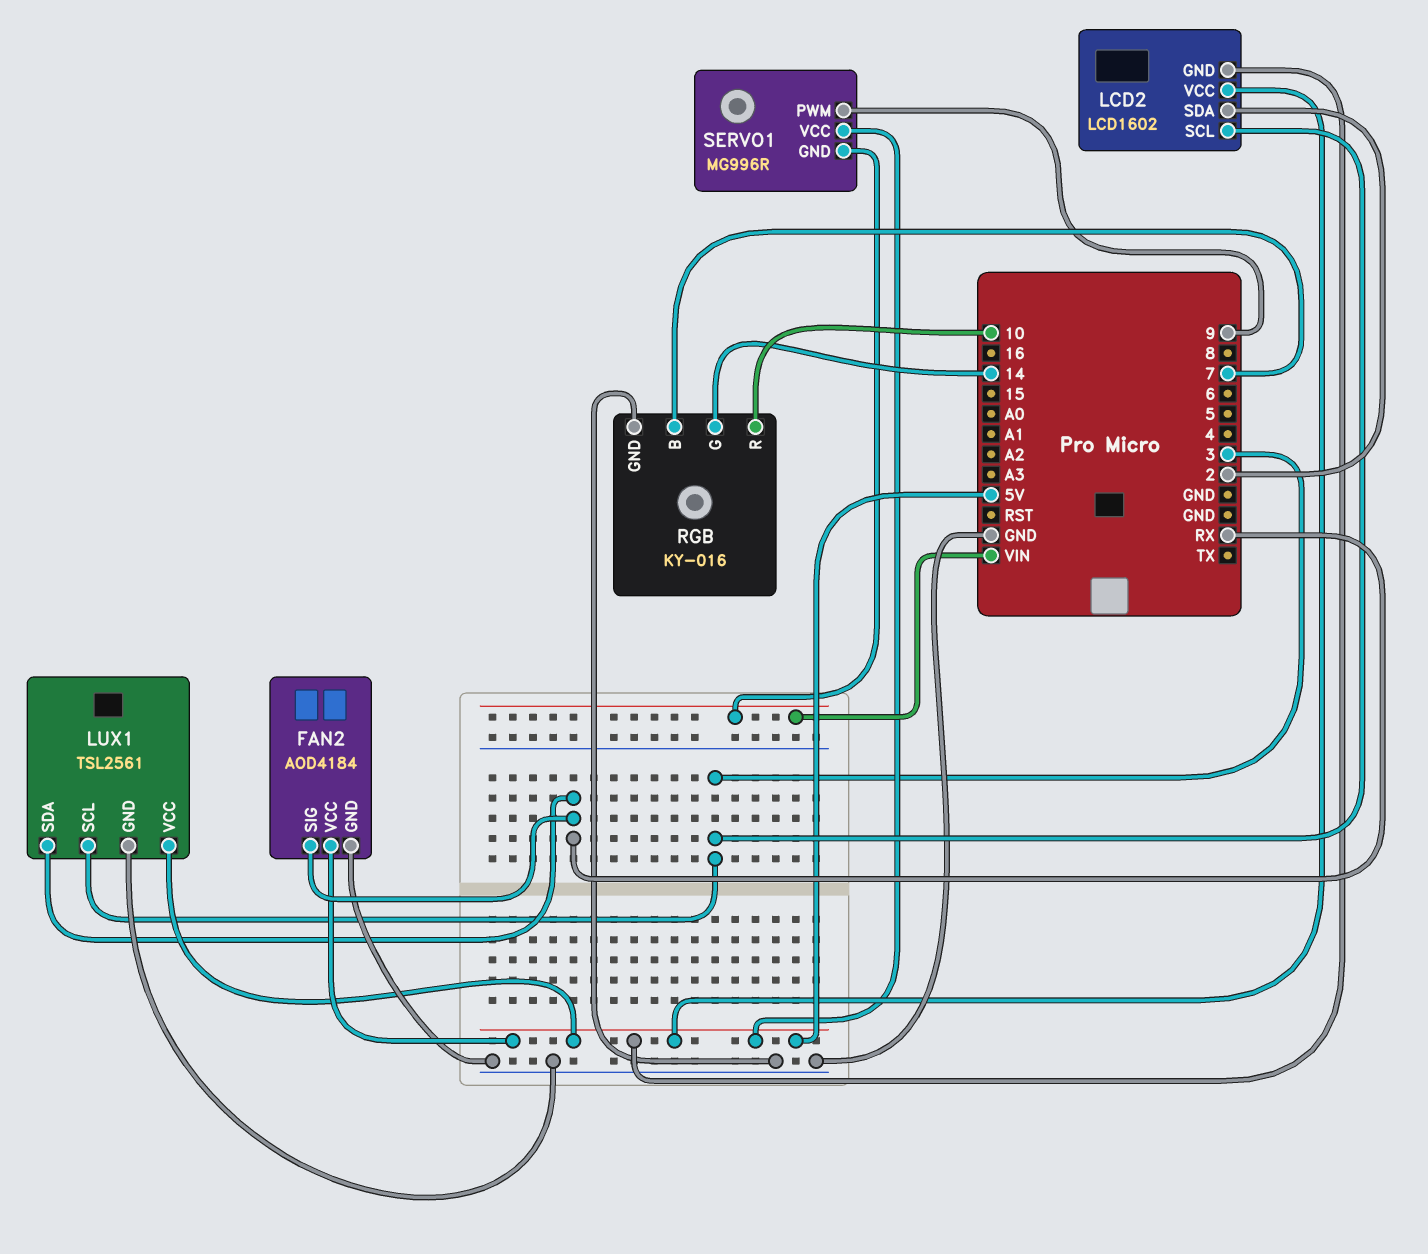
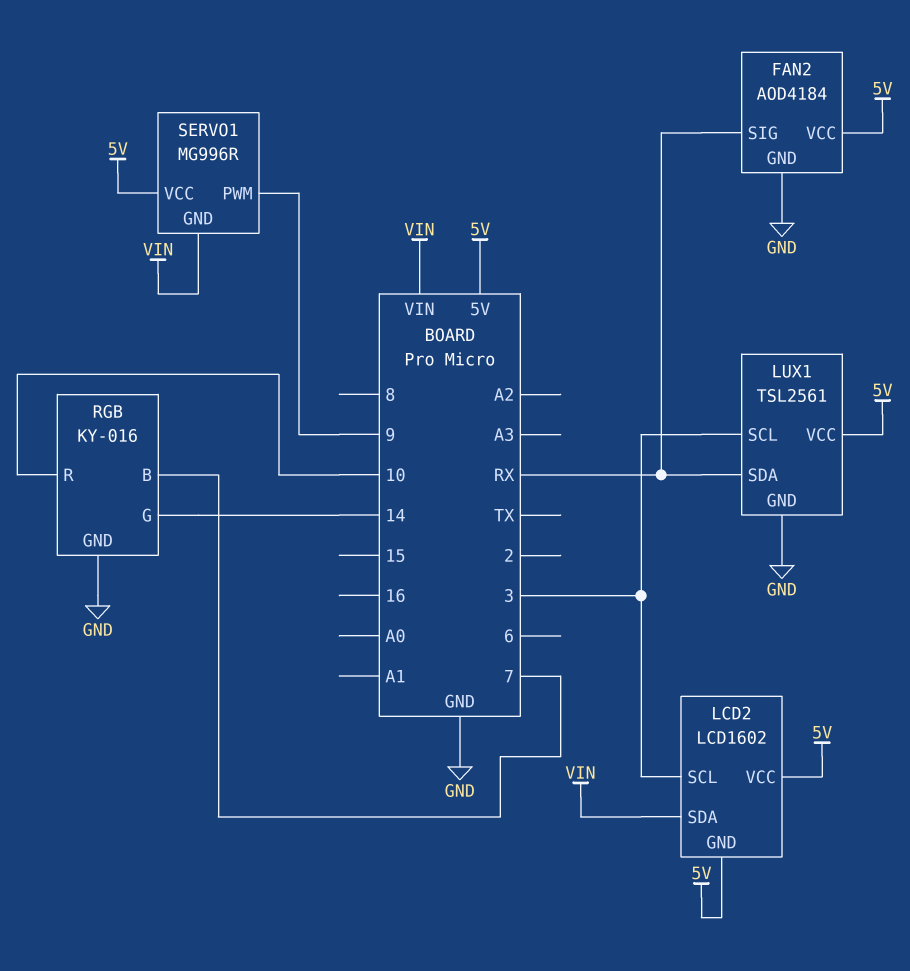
LCD2 pin SDA: 2 -> VIN

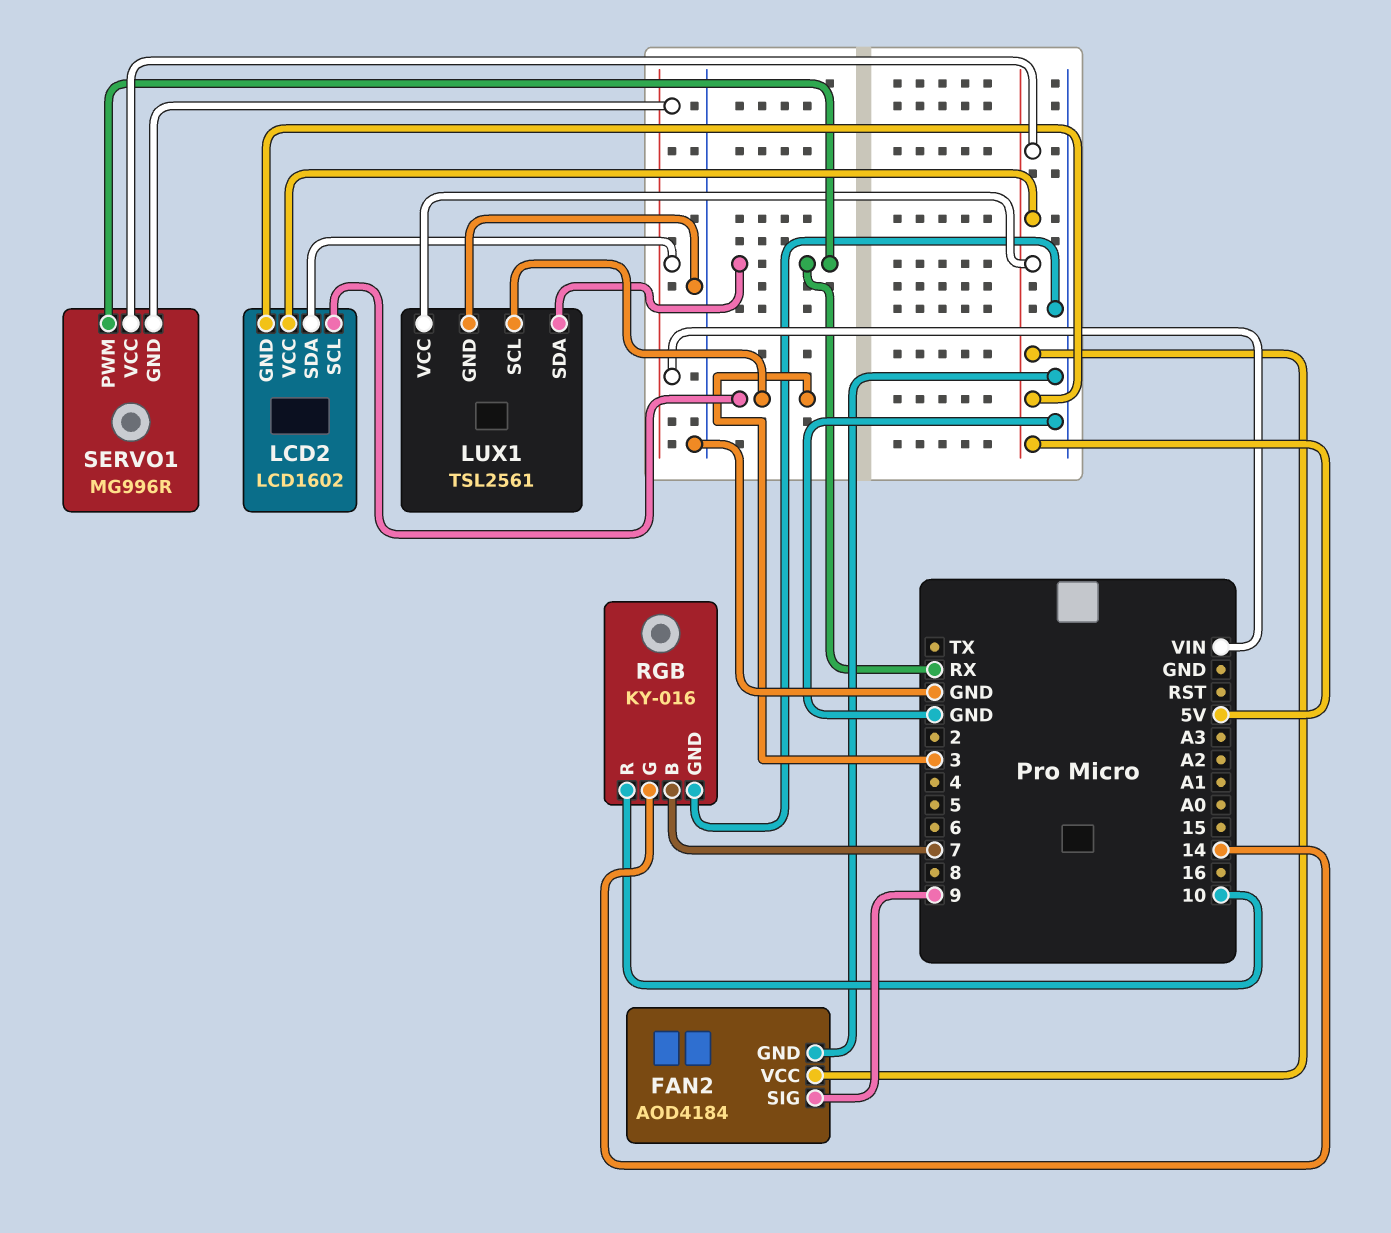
FAN2 pin SIG: RX -> 9
SERVO1 pin PWM: 9 -> RX

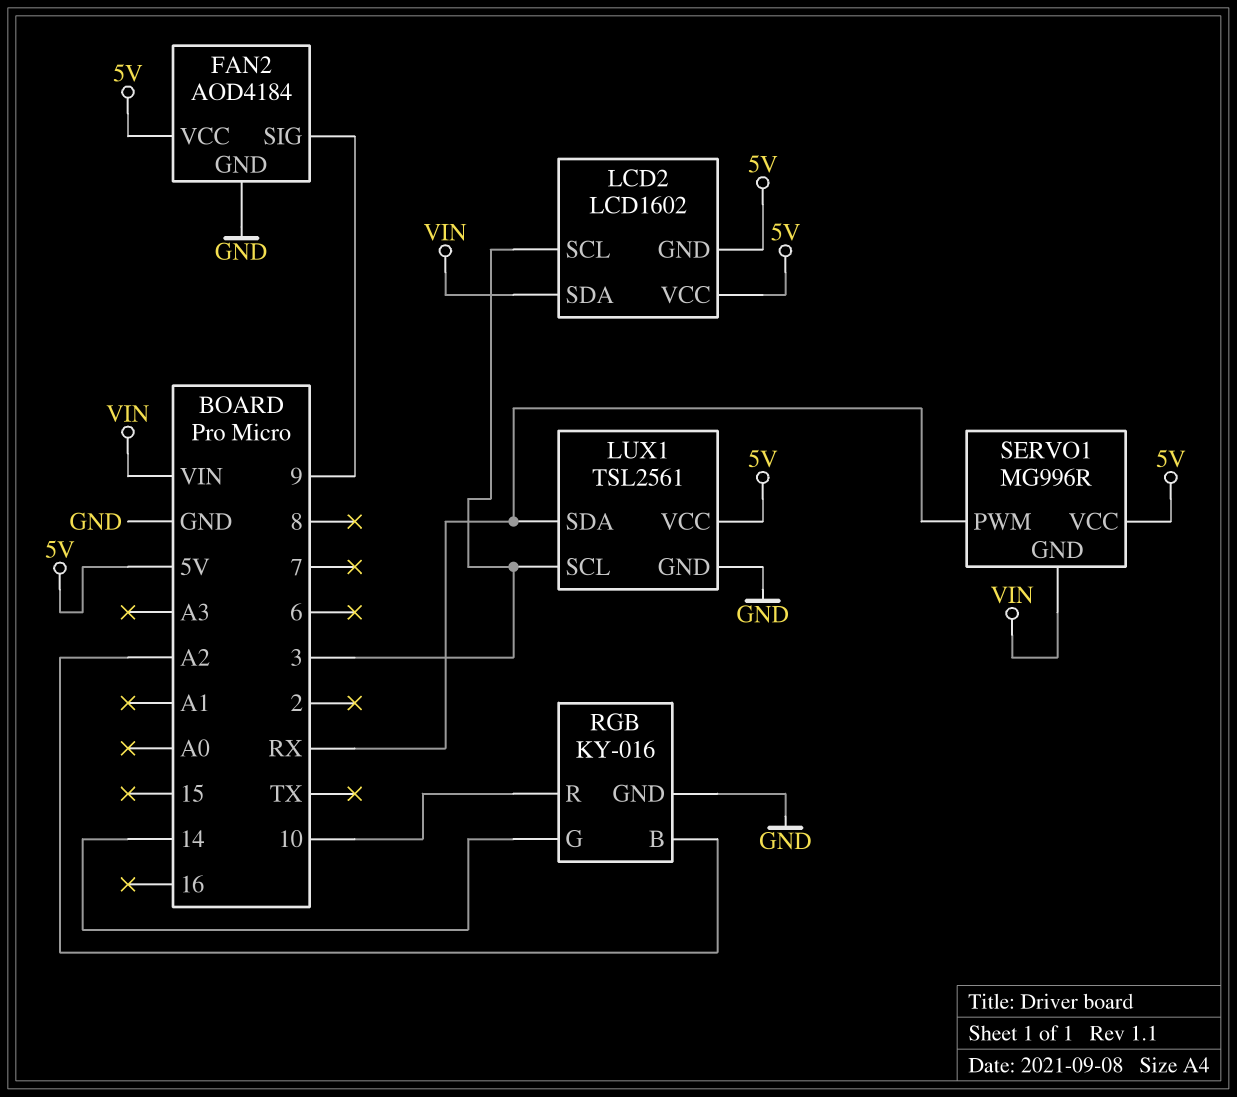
RGB pin B: 7 -> A2

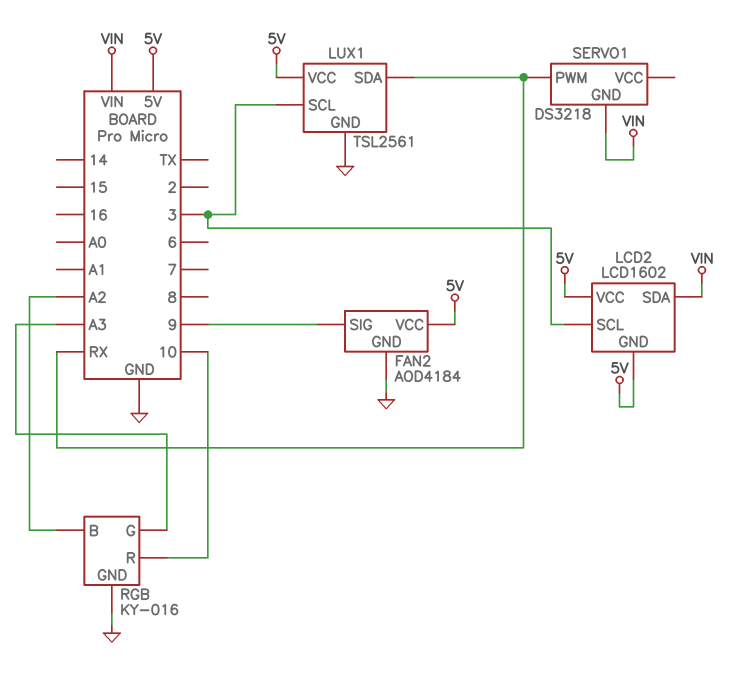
RGB pin G: 14 -> A3
SERVO1: MG996R -> DS3218
SERVO1 pin VCC: 5V -> none

